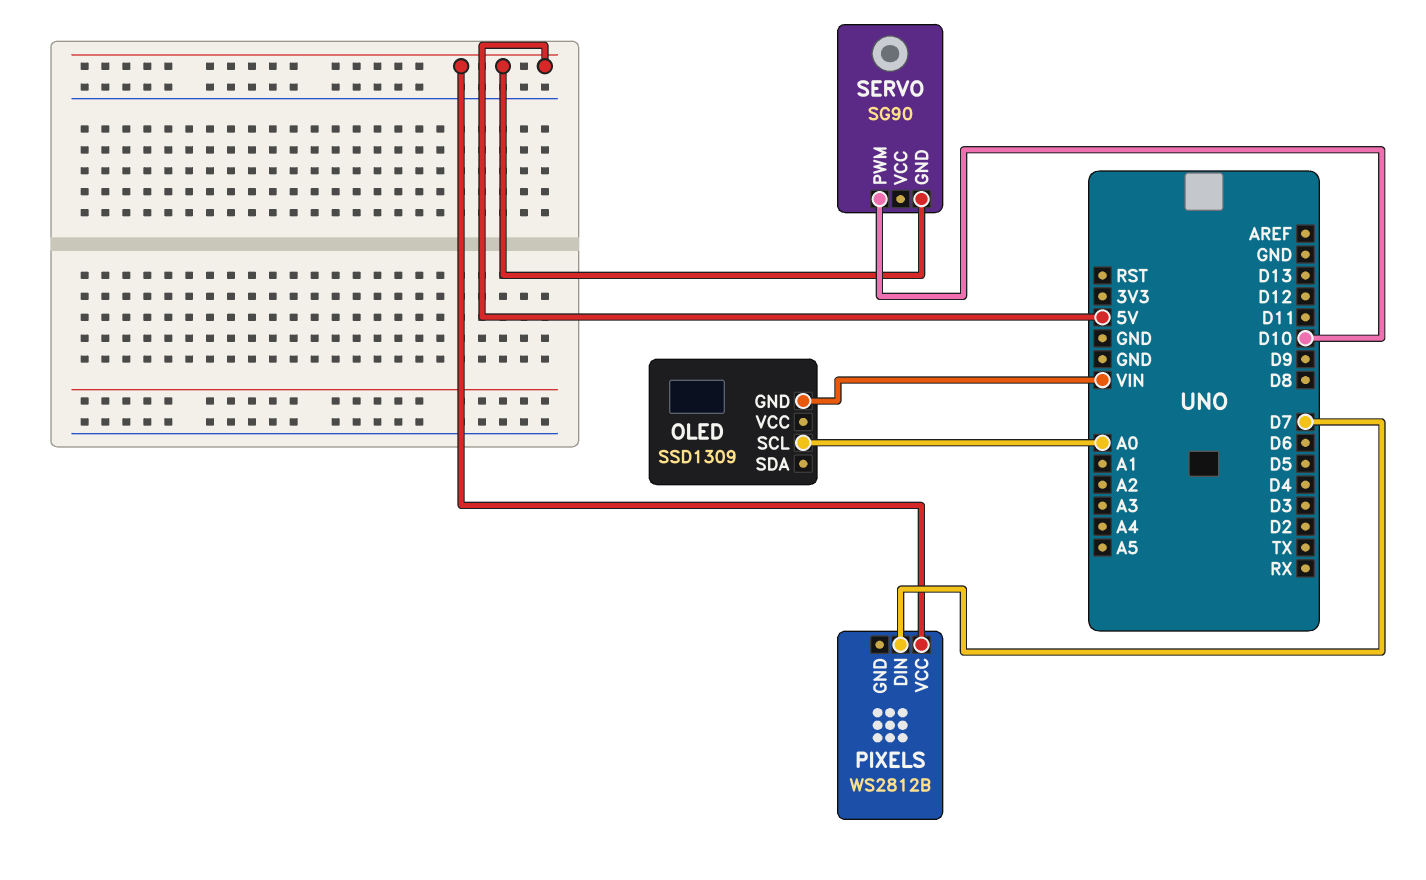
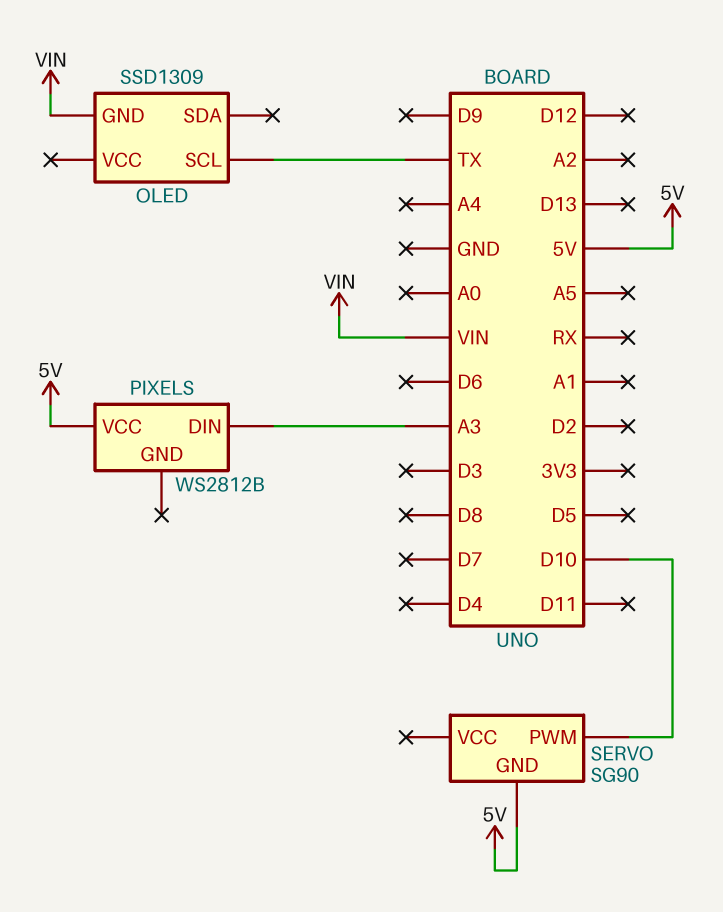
OLED pin SCL: A0 -> TX
PIXELS pin DIN: D7 -> A3

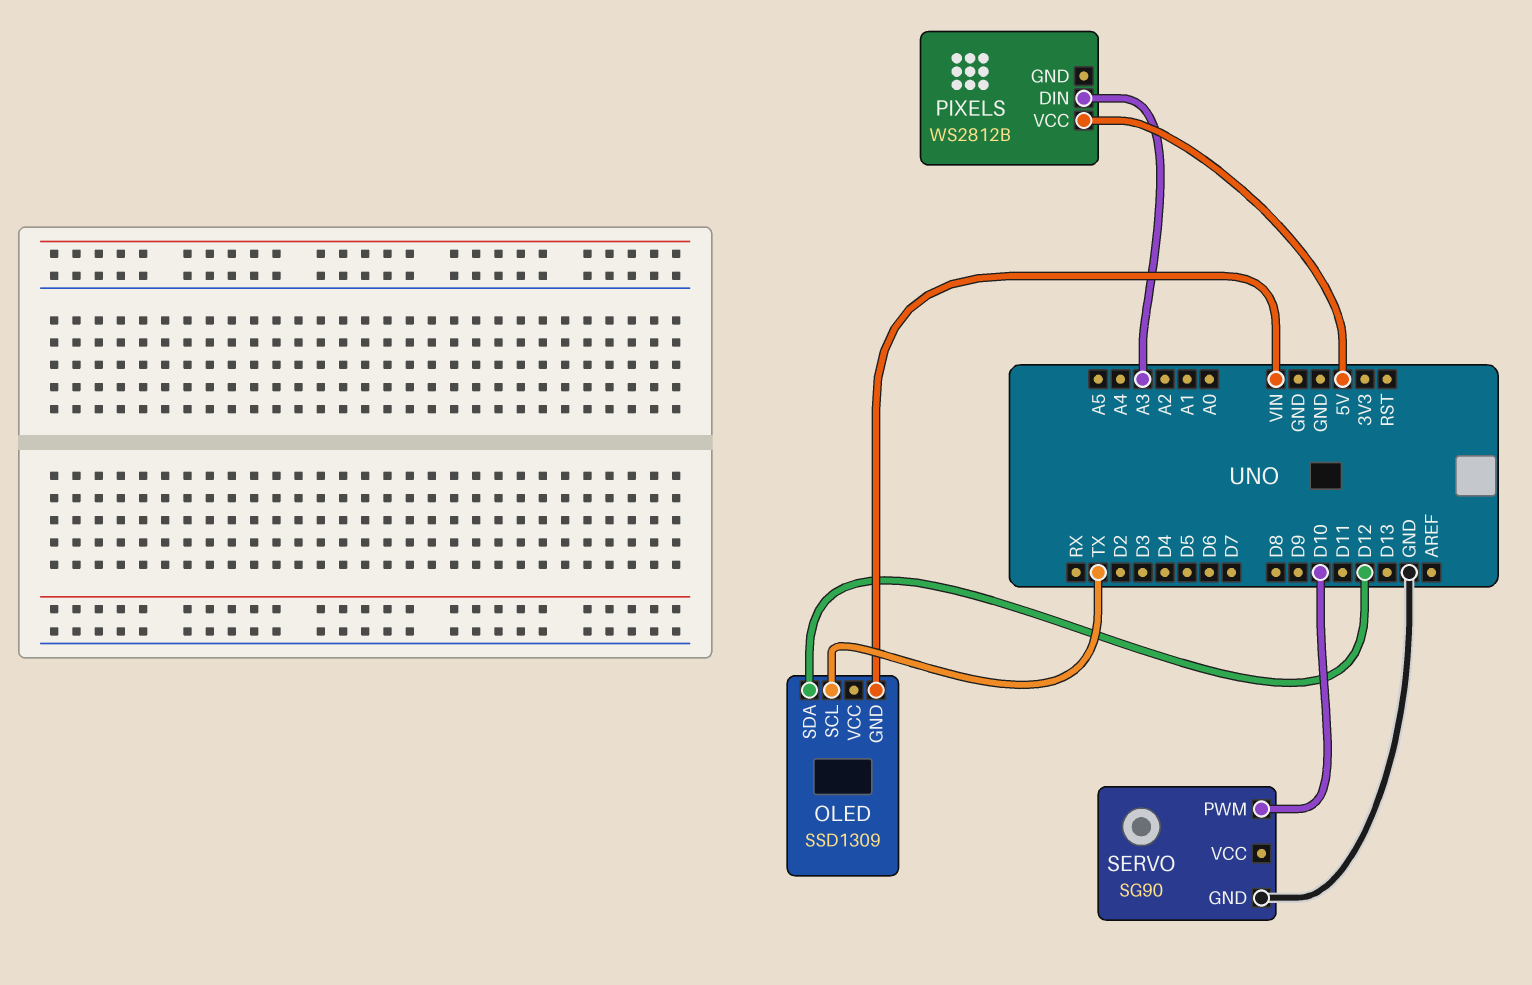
OLED pin SDA: none -> D12
SERVO pin GND: 5V -> GND

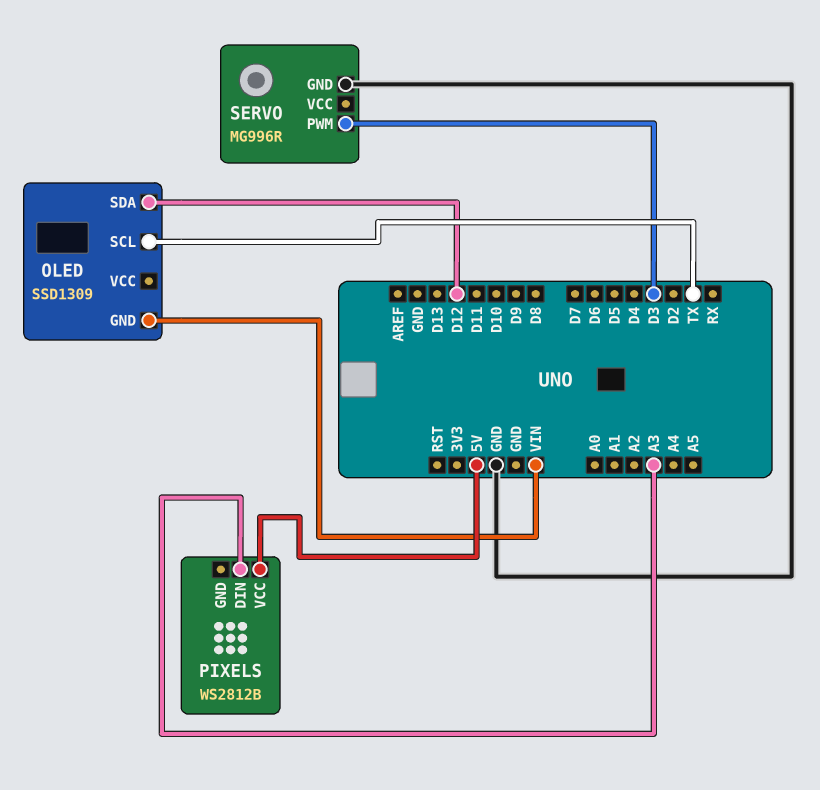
SERVO: SG90 -> MG996R
SERVO pin PWM: D10 -> D3

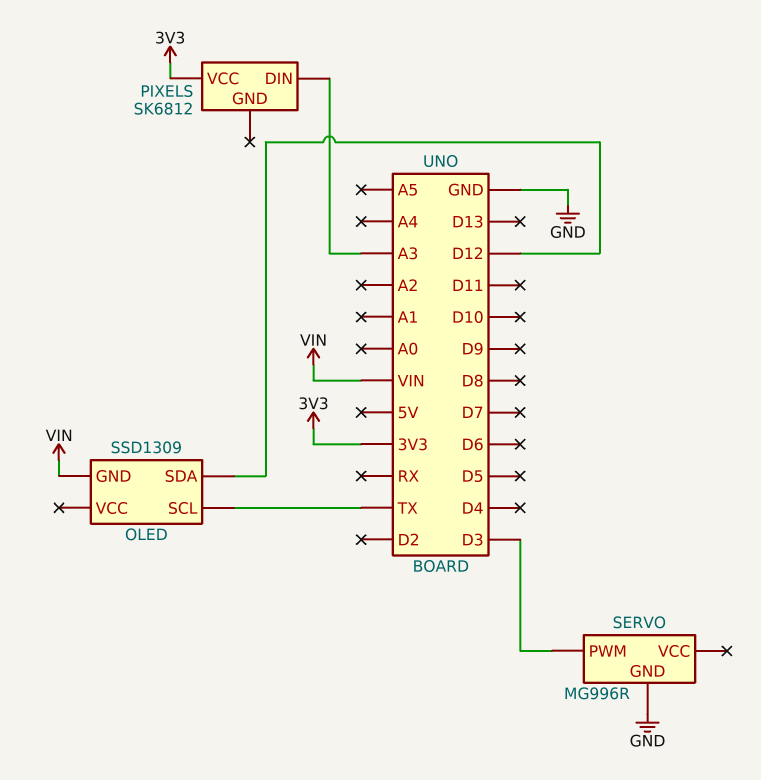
PIXELS: WS2812B -> SK6812
PIXELS pin VCC: 5V -> 3V3

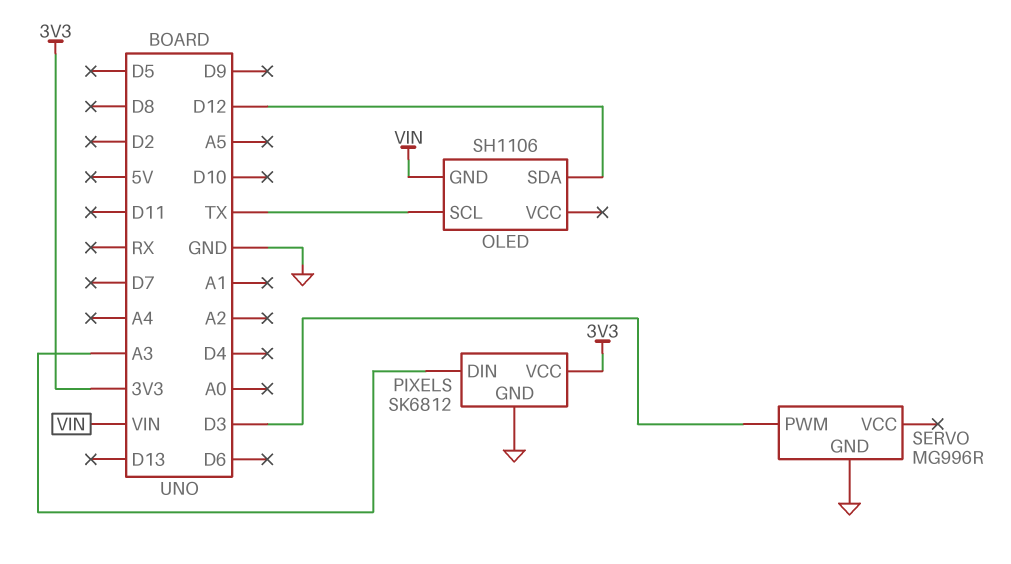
OLED: SSD1309 -> SH1106
PIXELS pin GND: none -> GND

